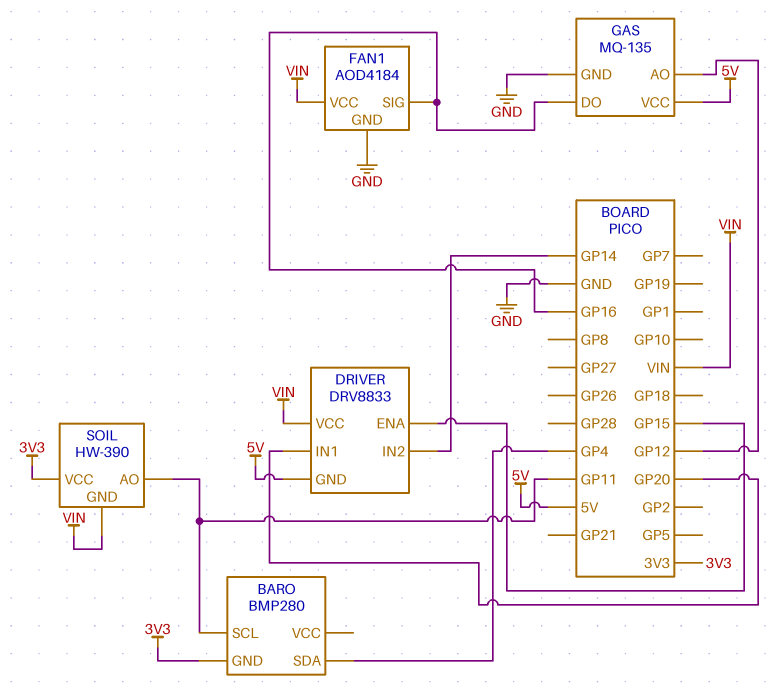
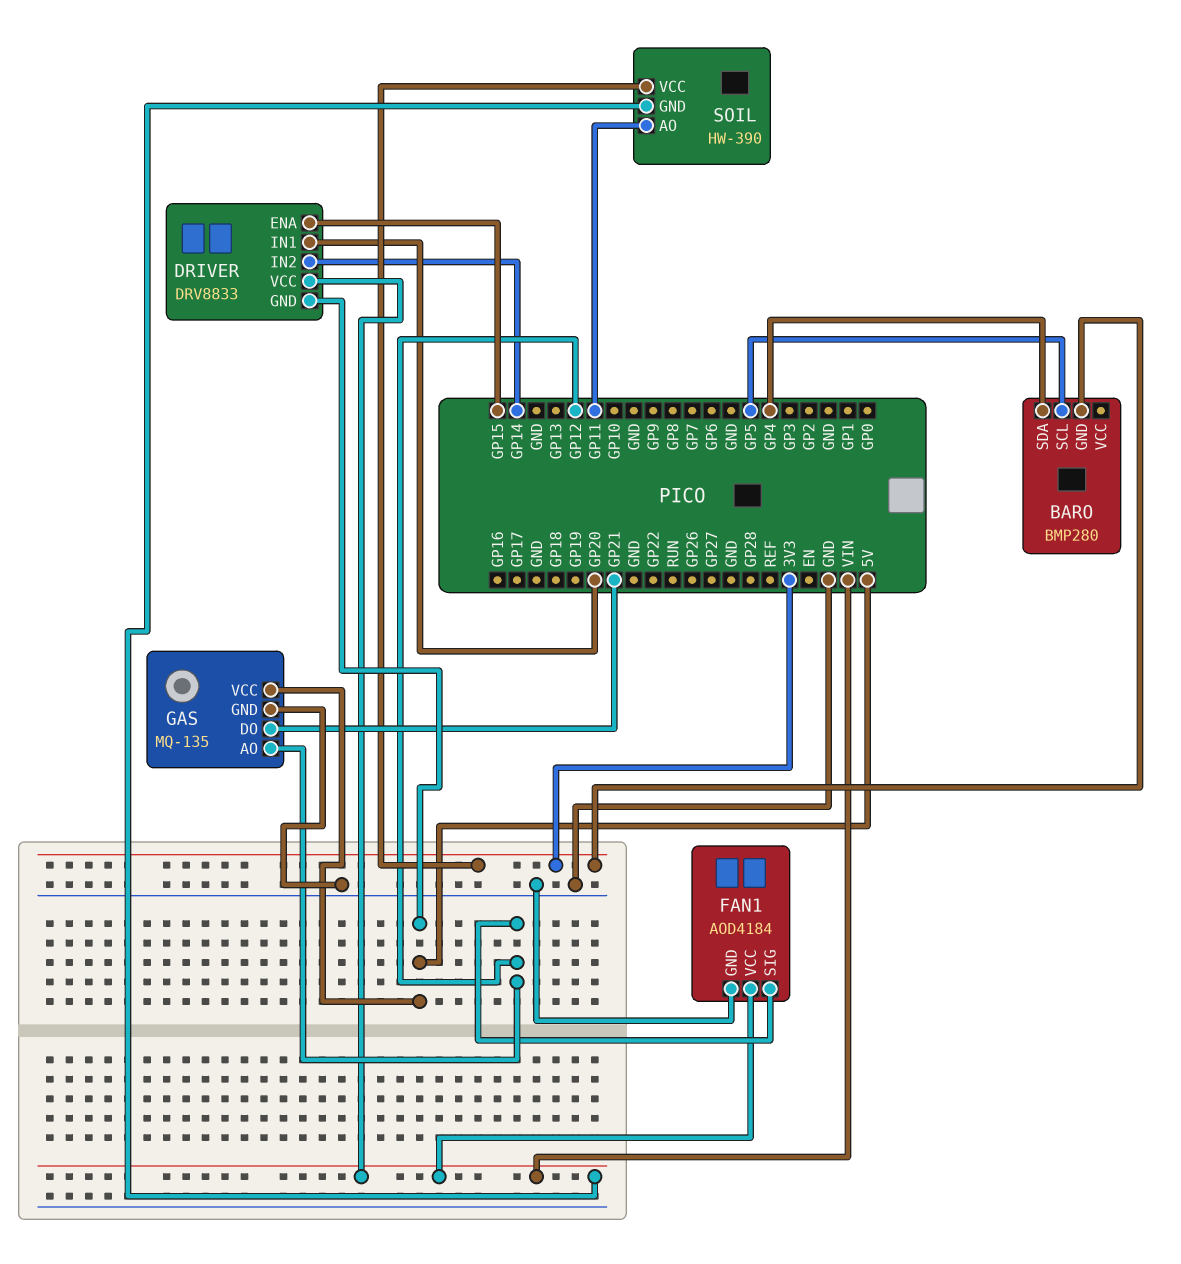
BARO pin SCL: GP11 -> GP5
FAN1 pin SIG: GP16 -> GP12
GAS pin DO: GP16 -> GP21

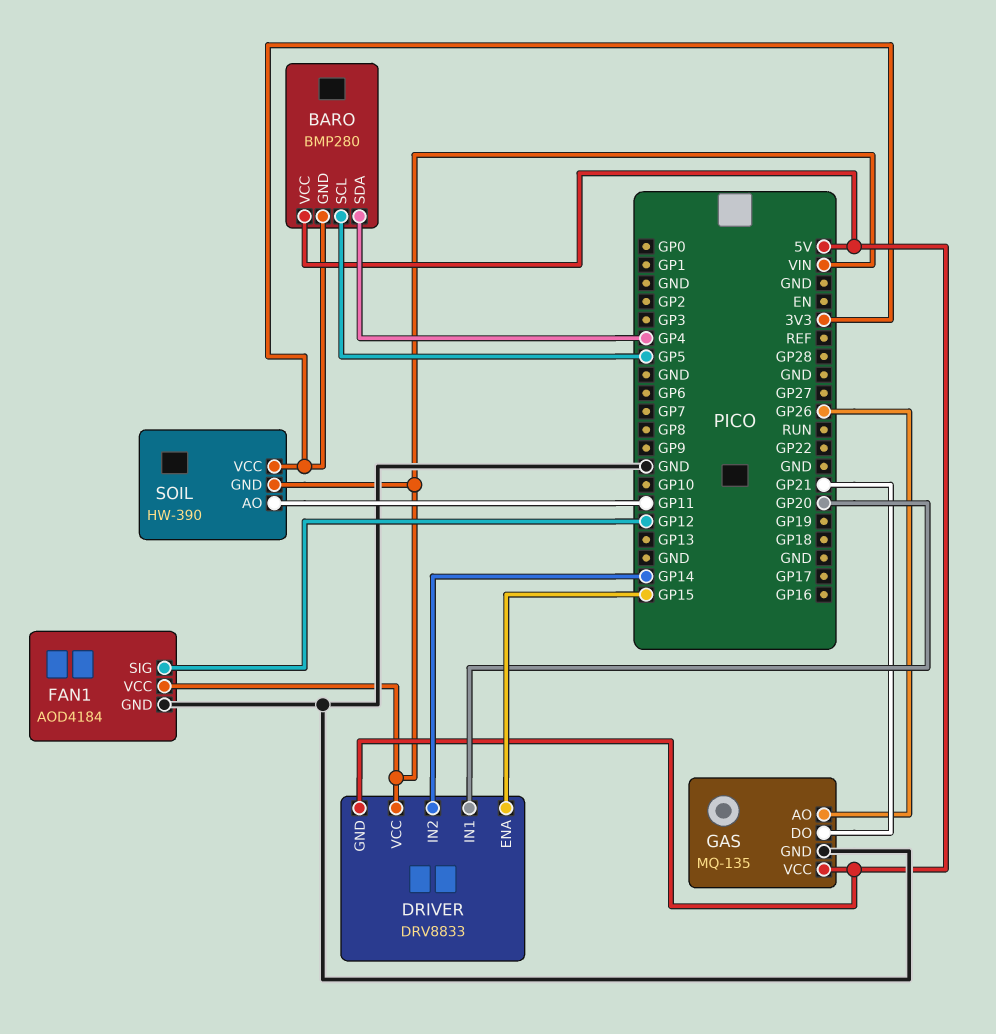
BARO pin VCC: none -> 5V
GAS pin AO: GP12 -> GP26

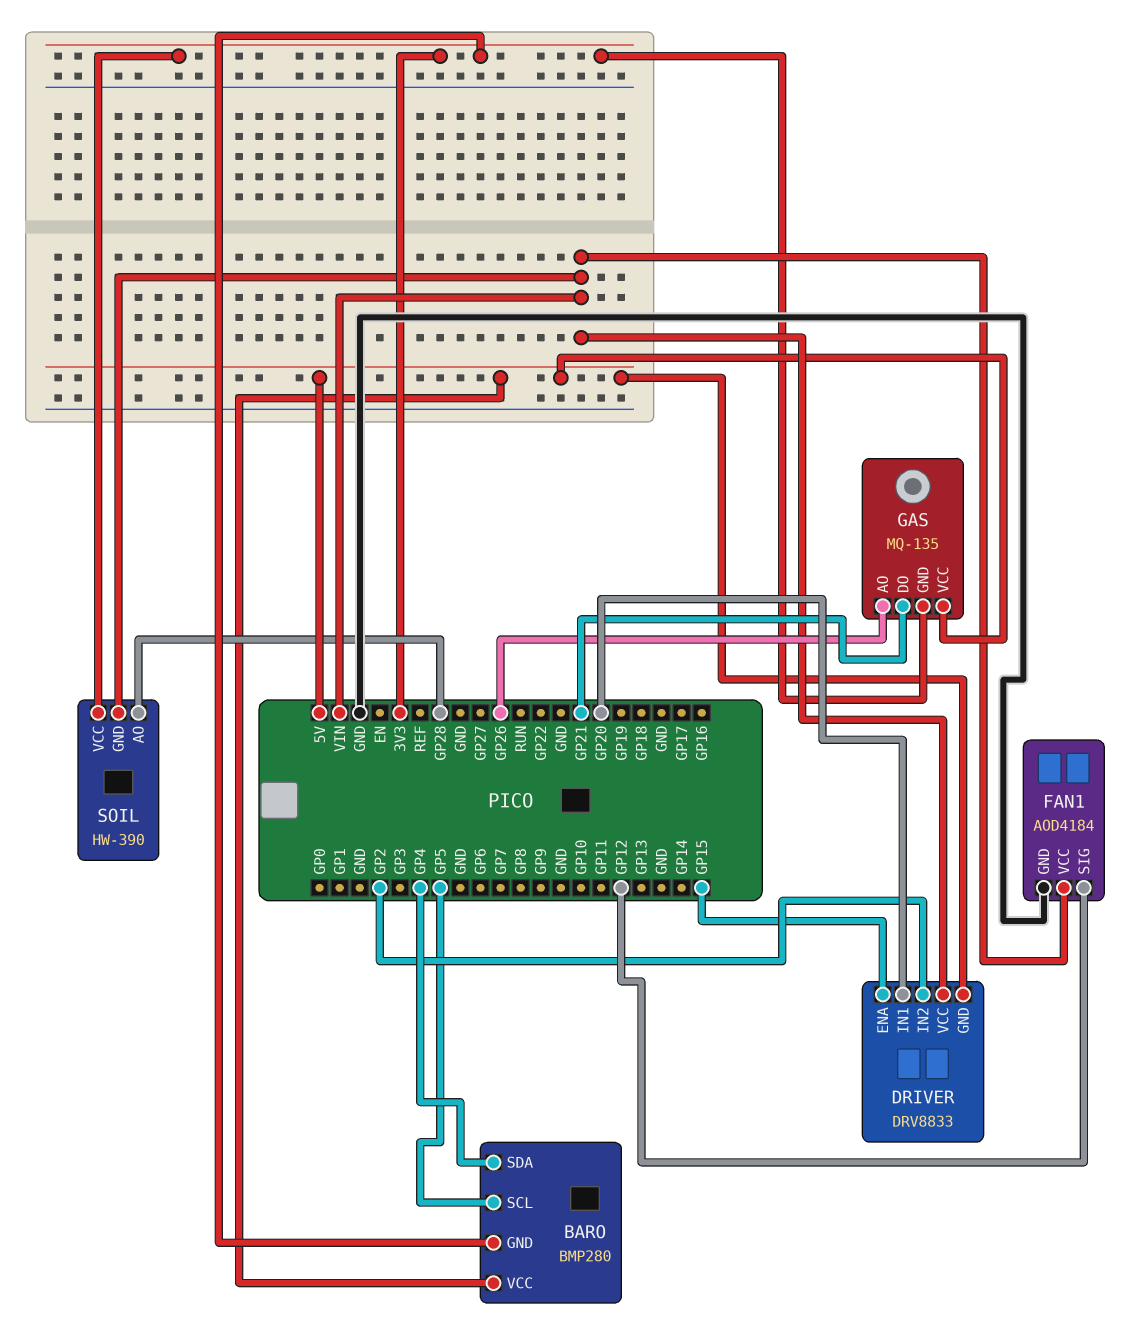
DRIVER pin IN2: GP14 -> GP2
GAS pin GND: GND -> 3V3
SOIL pin AO: GP11 -> GP28

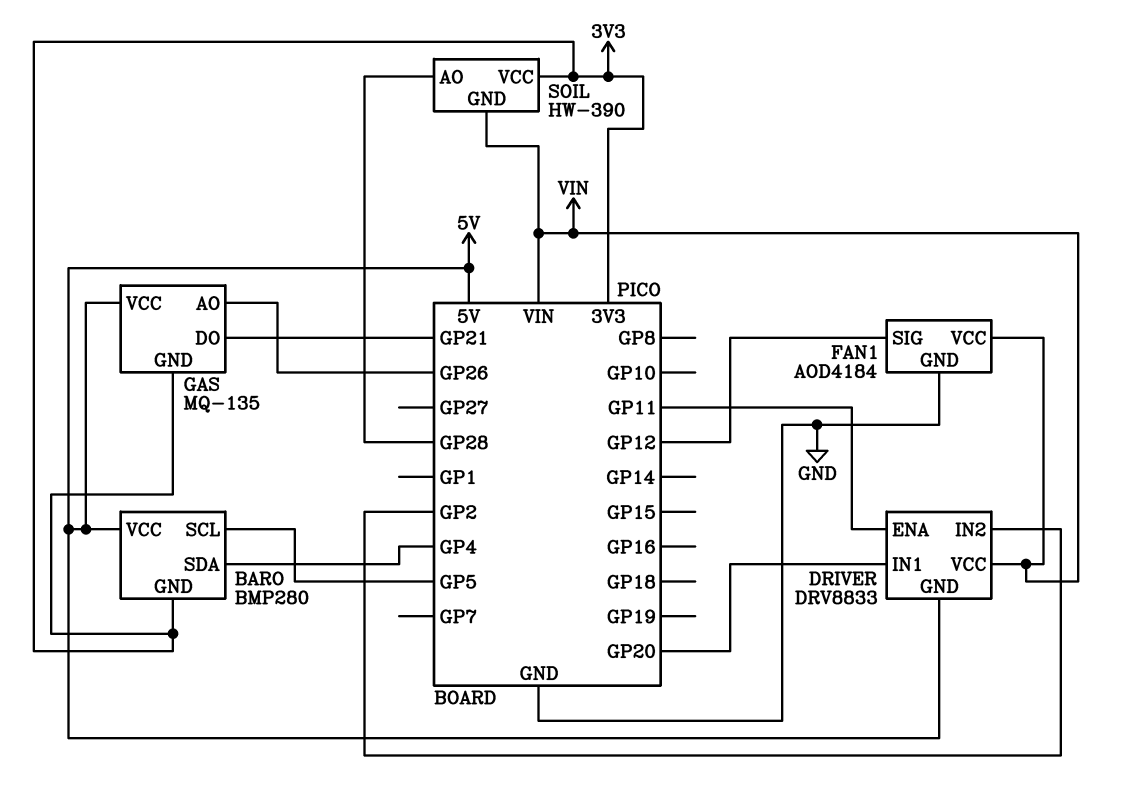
DRIVER pin ENA: GP15 -> GP11

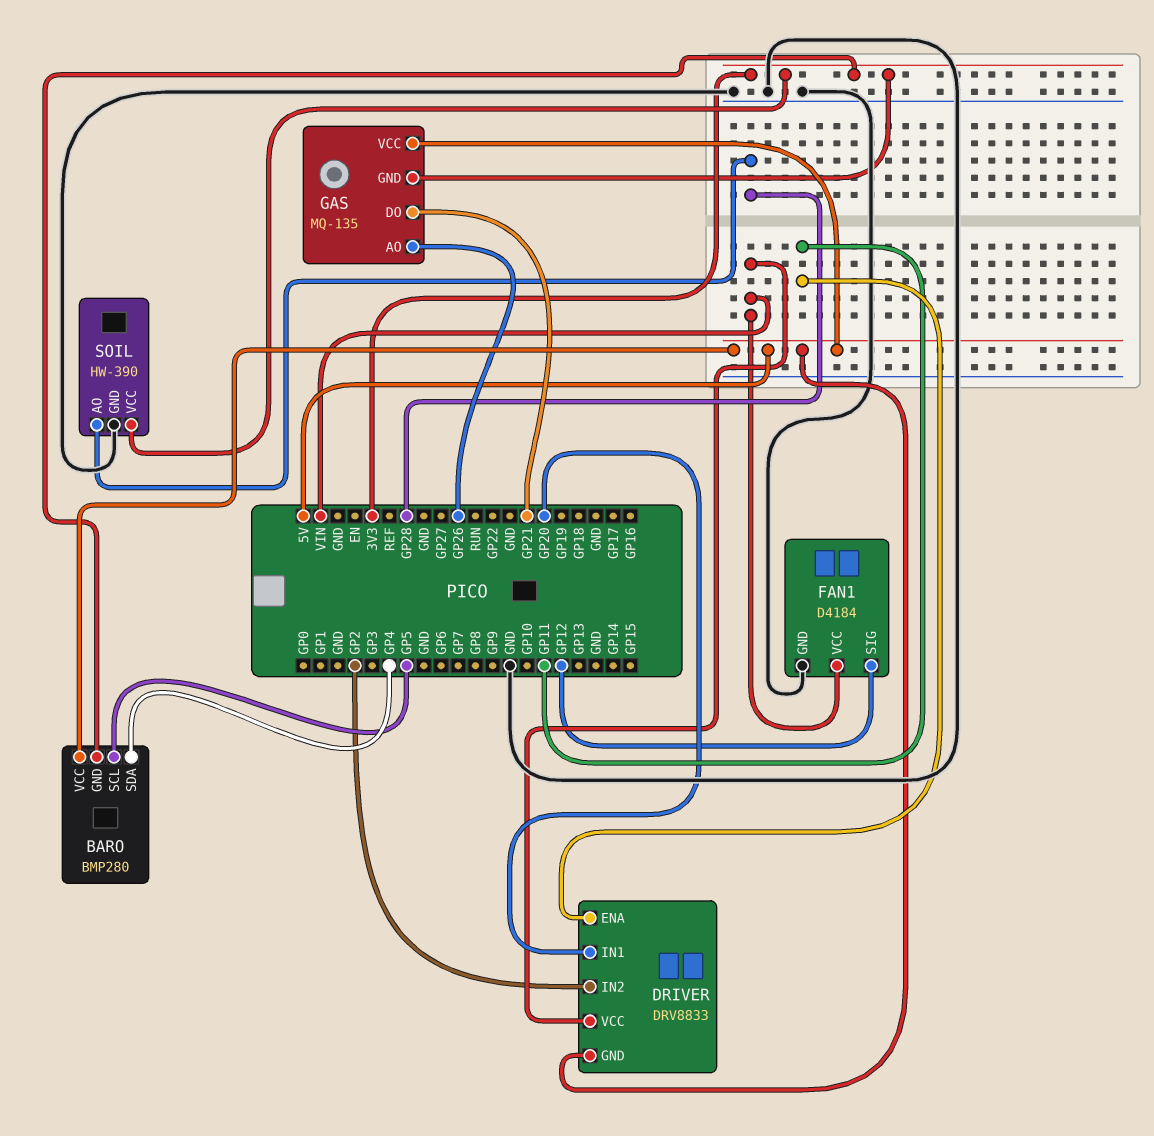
FAN1: AOD4184 -> D4184
SOIL pin GND: VIN -> GND

